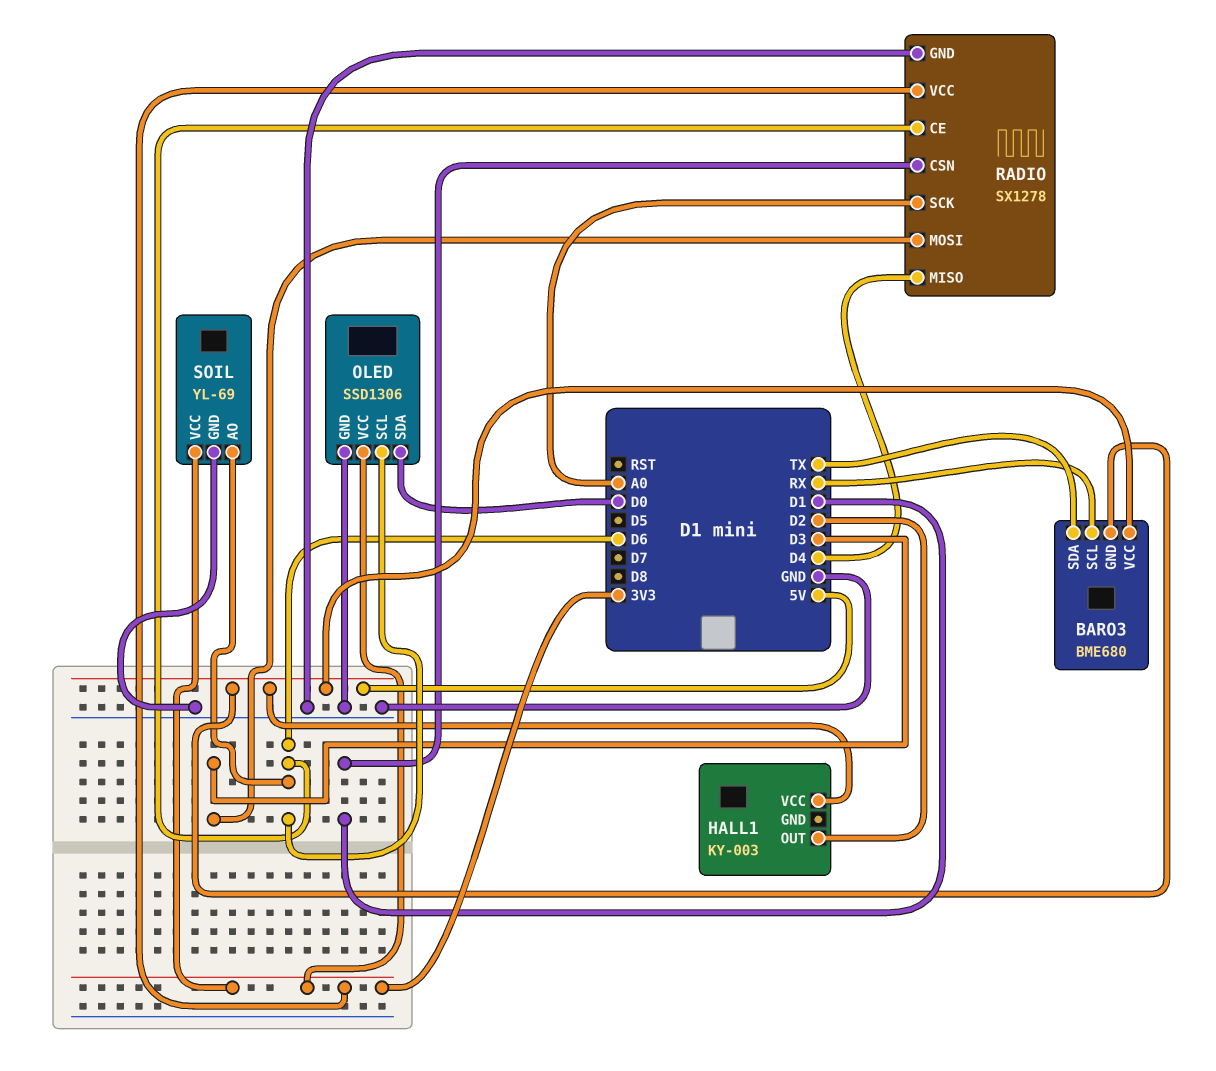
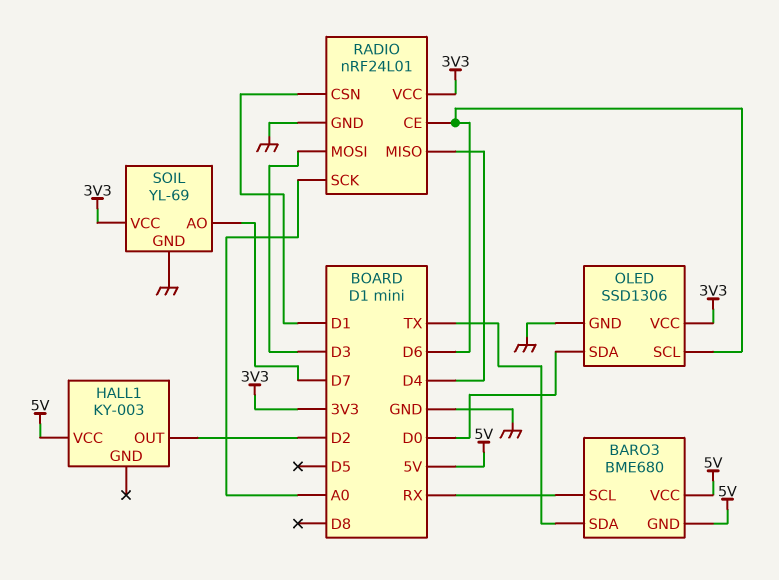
RADIO: SX1278 -> nRF24L01
SOIL pin AO: D6 -> D7

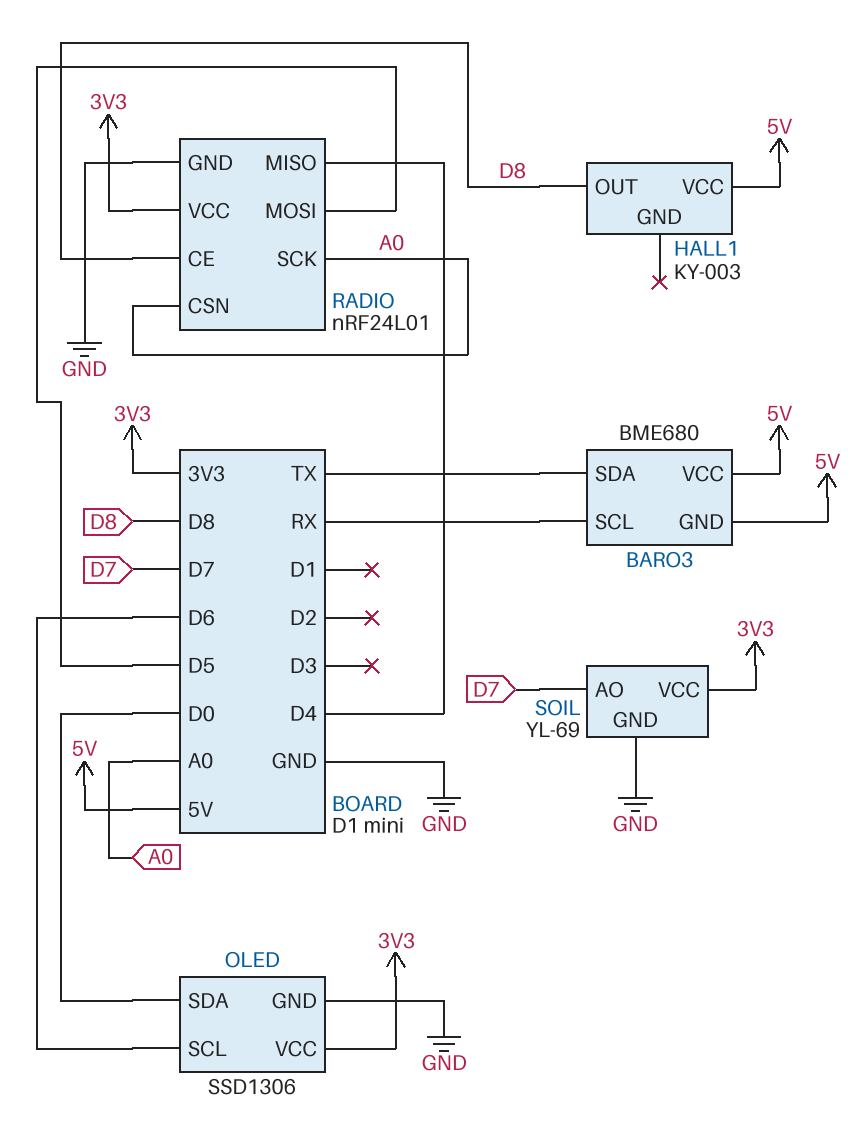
HALL1 pin OUT: D2 -> D8
RADIO pin CE: D6 -> D8
RADIO pin CSN: D1 -> A0
RADIO pin MOSI: D3 -> D5

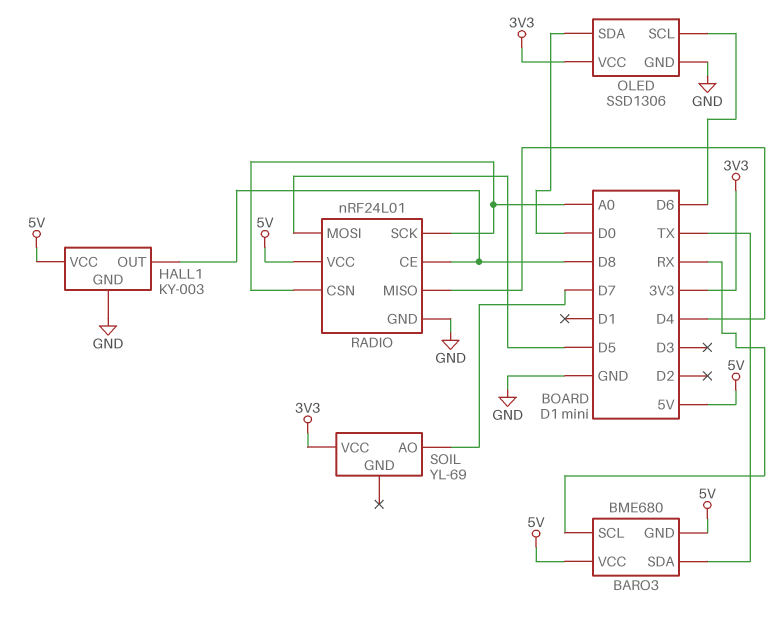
HALL1 pin GND: none -> GND
RADIO pin VCC: 3V3 -> 5V
SOIL pin GND: GND -> none

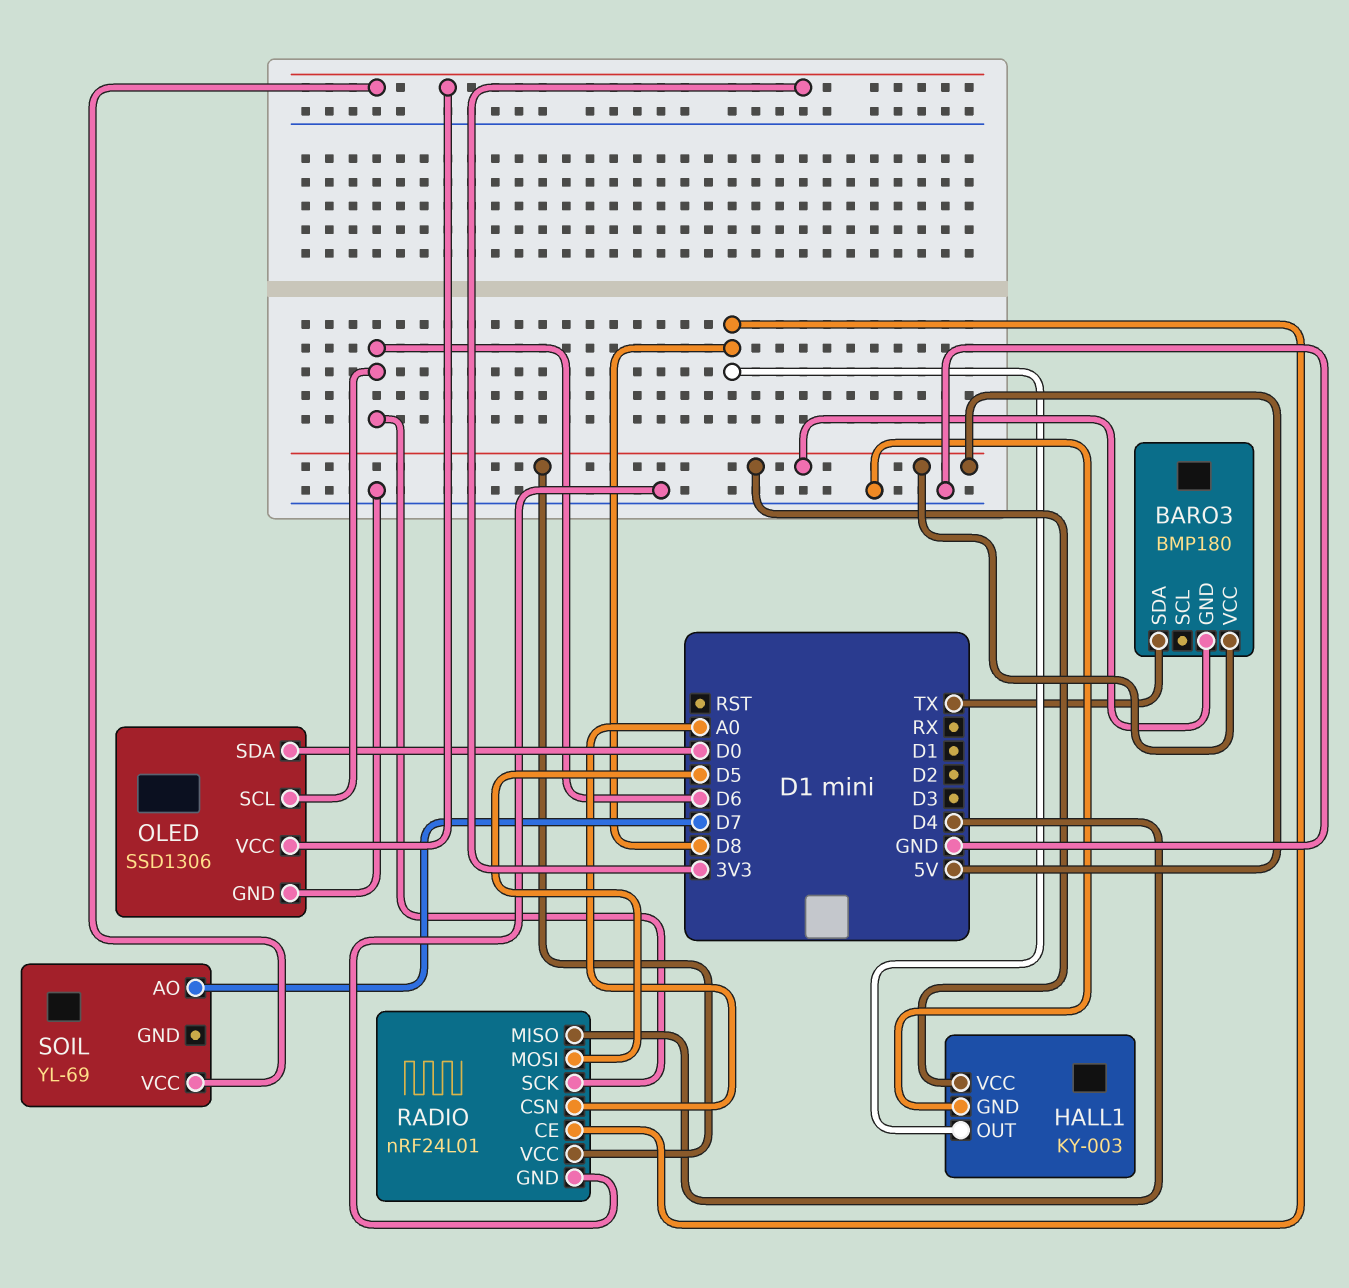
BARO3: BME680 -> BMP180
BARO3 pin SCL: RX -> none
RADIO pin SCK: A0 -> D6

